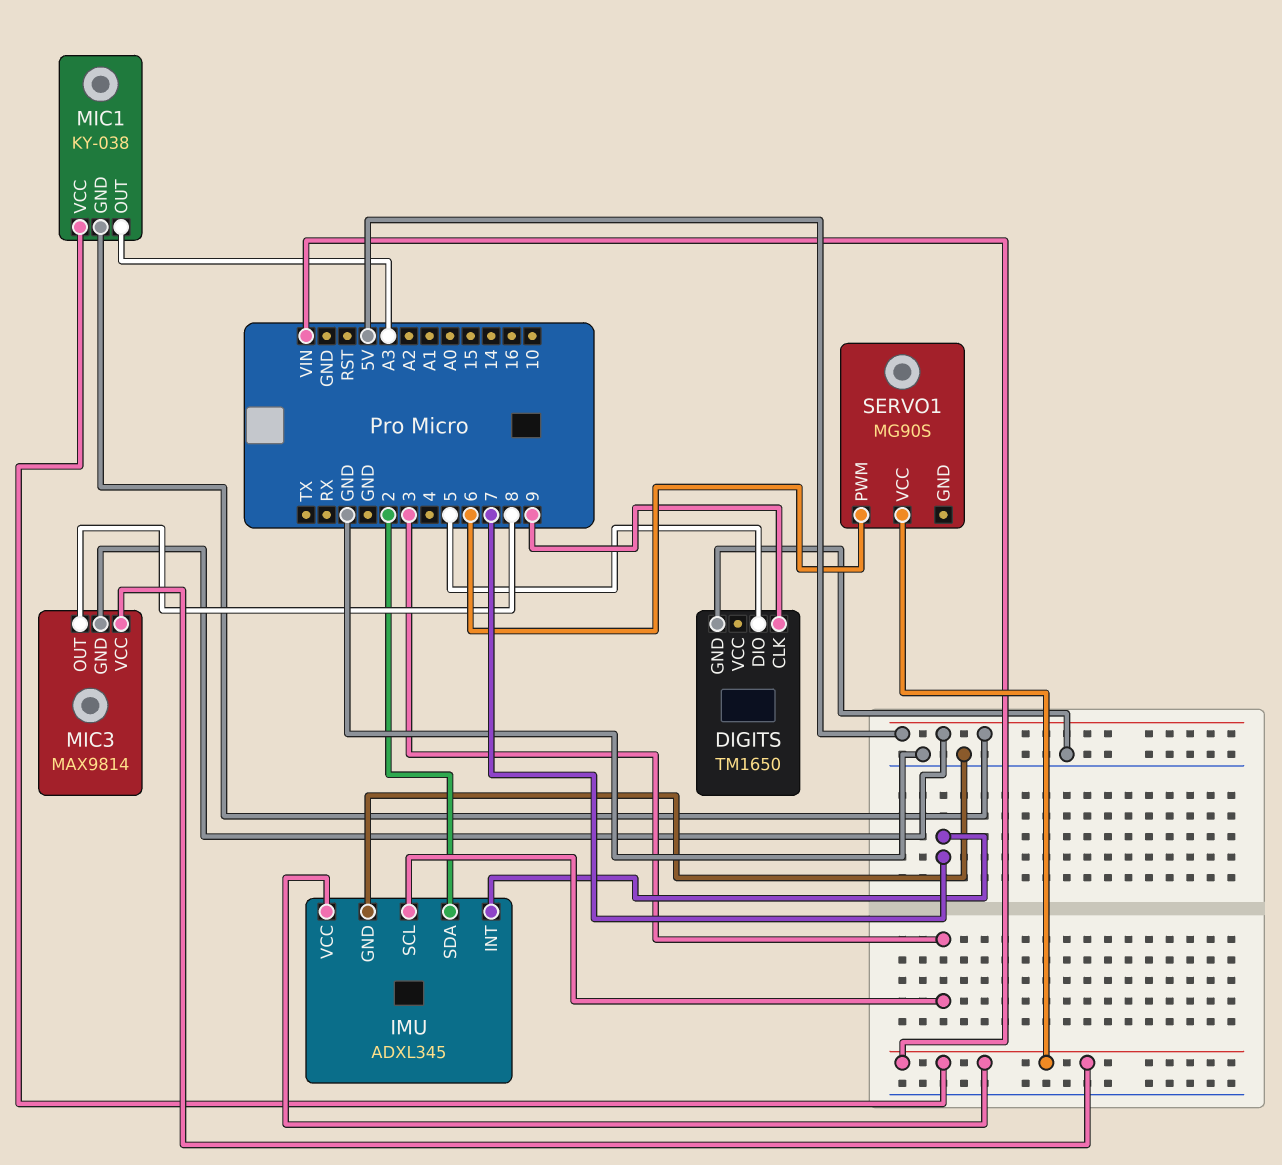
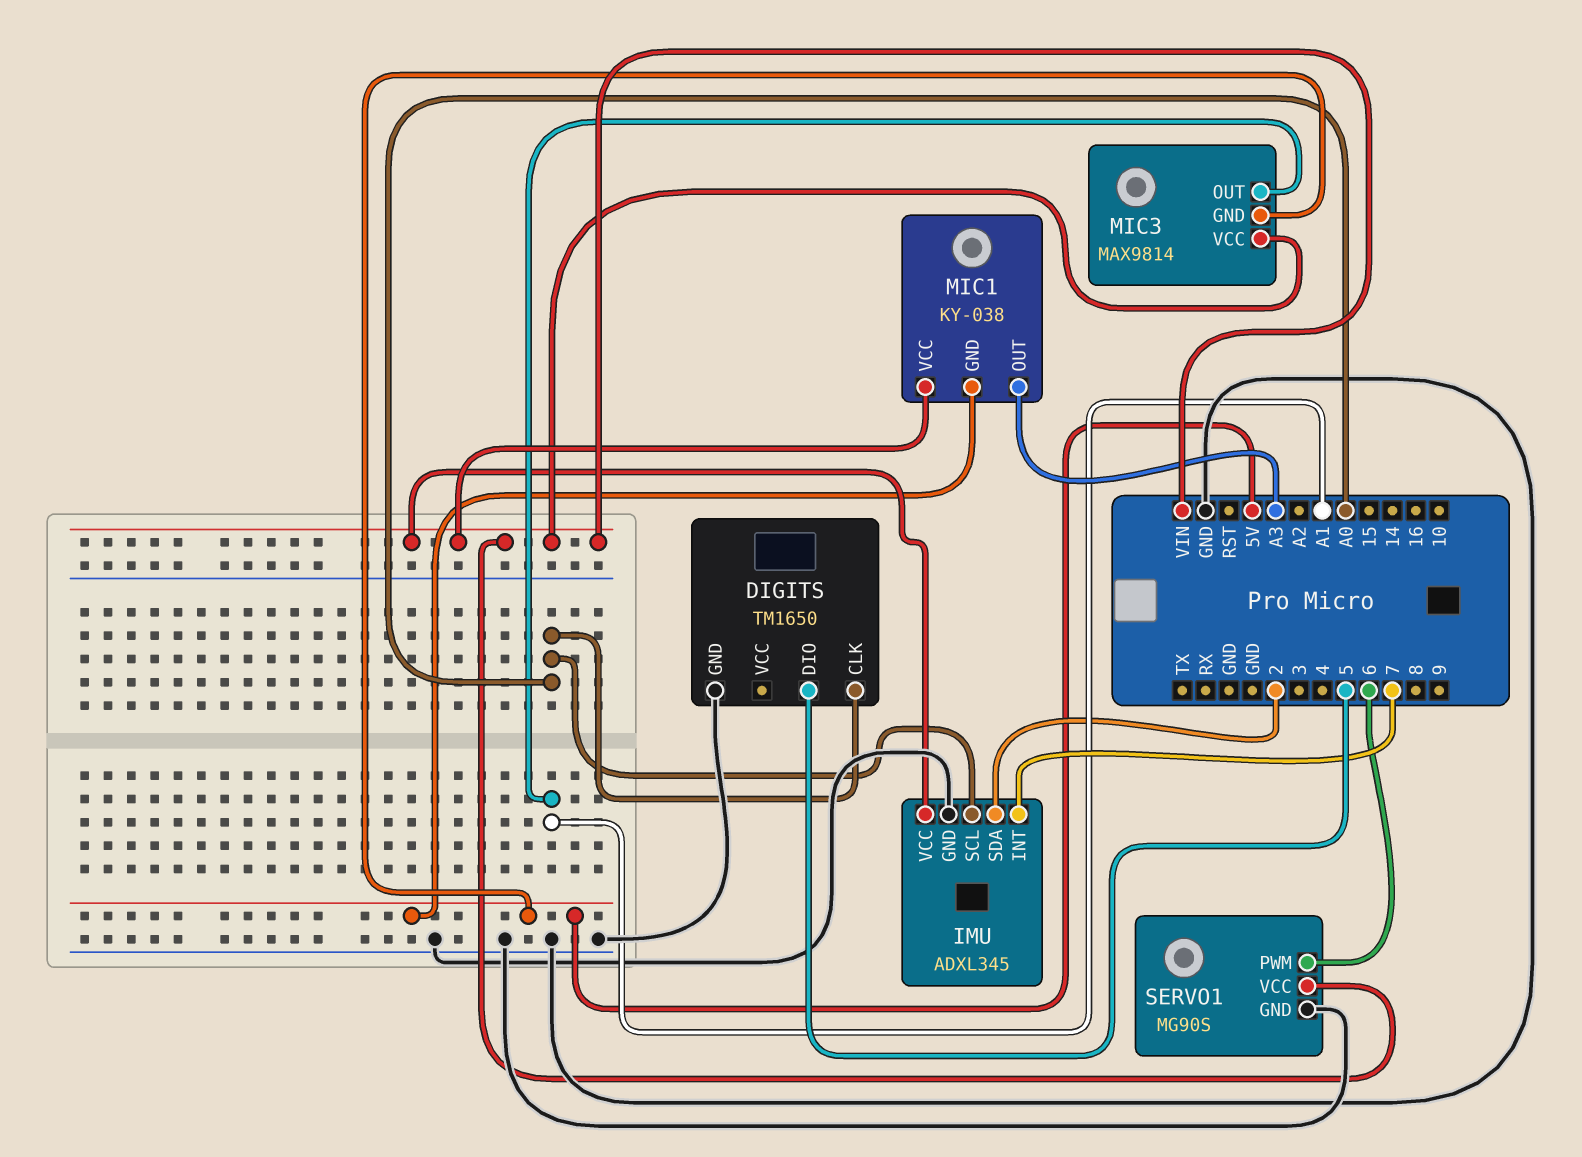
DIGITS pin CLK: 9 -> A0
IMU pin SCL: 3 -> A0
MIC3 pin OUT: 8 -> A1
SERVO1 pin GND: none -> GND

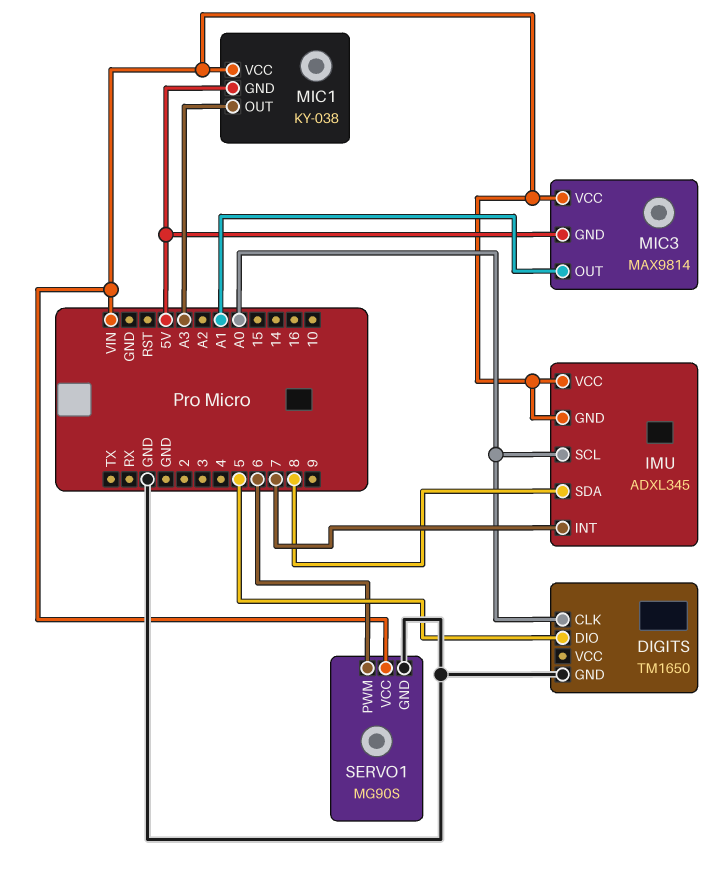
IMU pin GND: GND -> VIN
IMU pin SDA: 2 -> 8

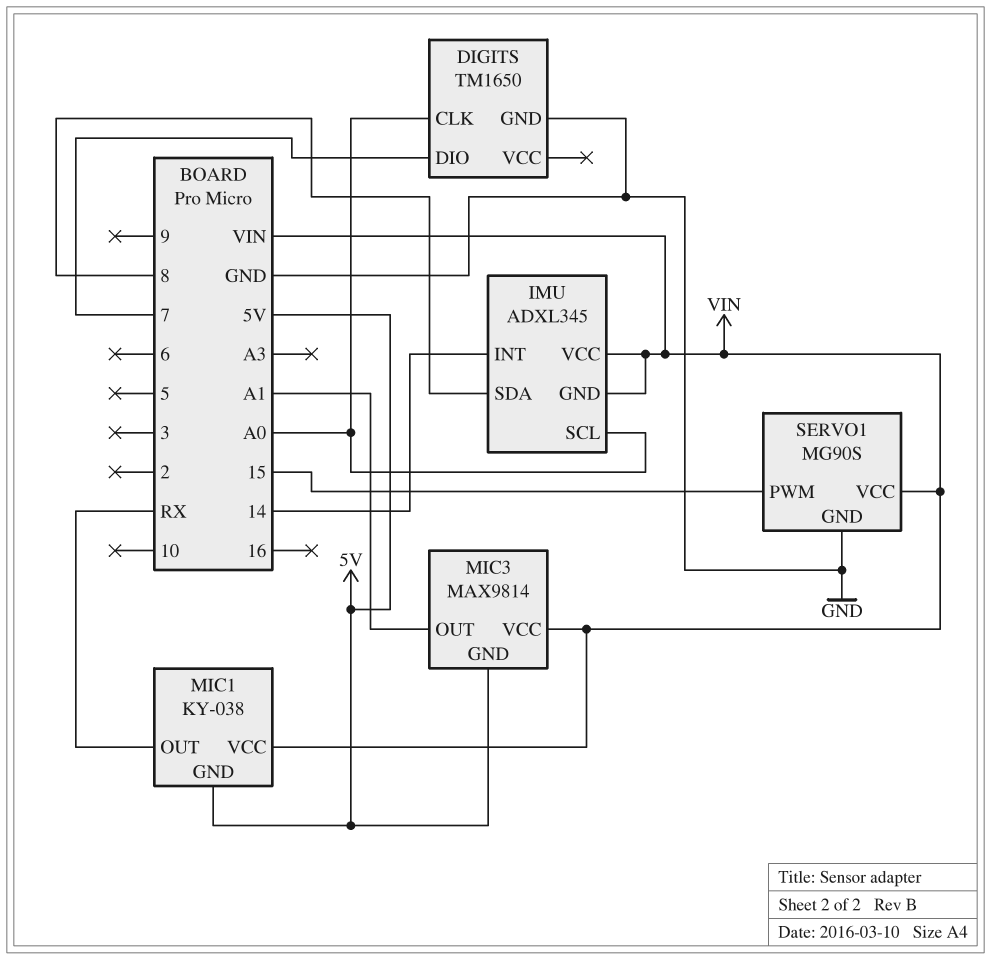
DIGITS pin DIO: 5 -> 7
IMU pin INT: 7 -> 14
MIC1 pin OUT: A3 -> RX
SERVO1 pin PWM: 6 -> 15

